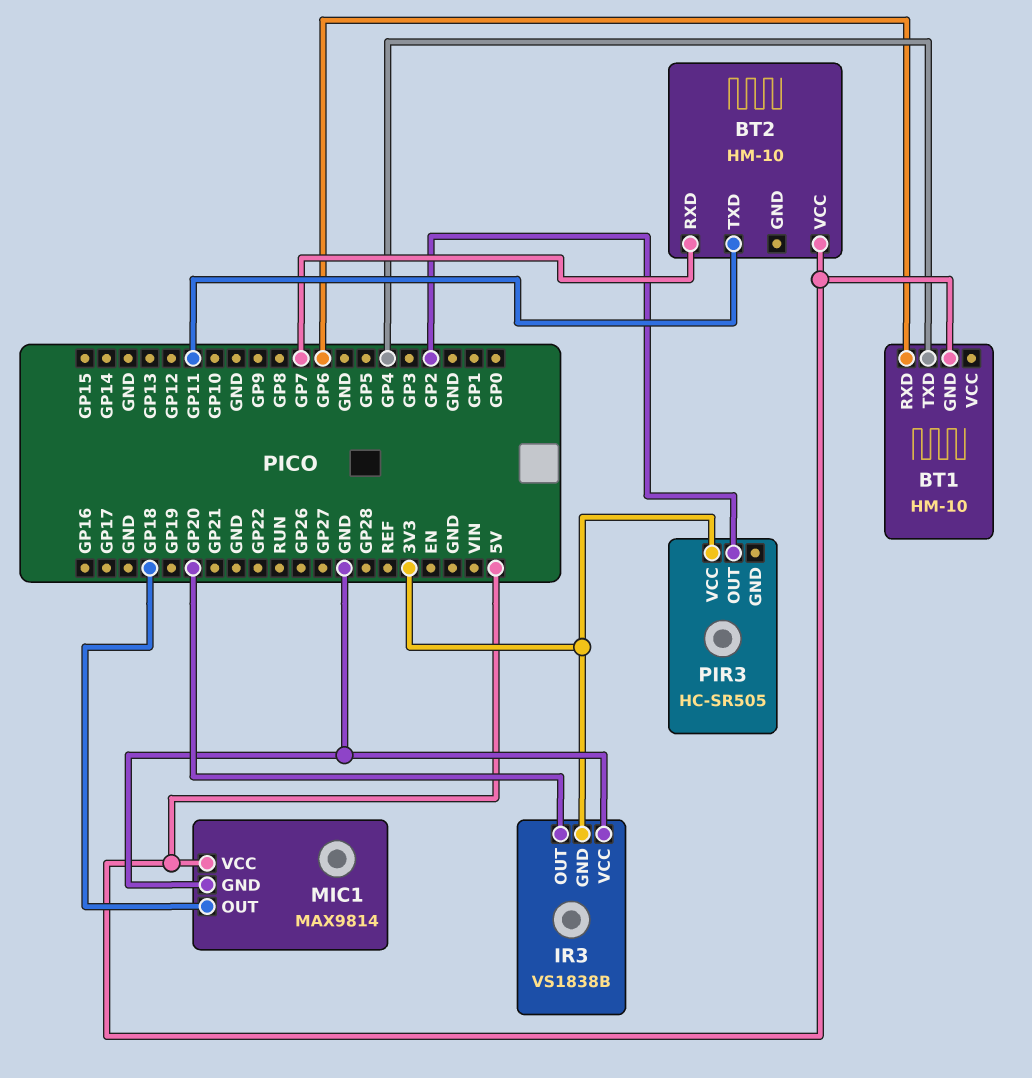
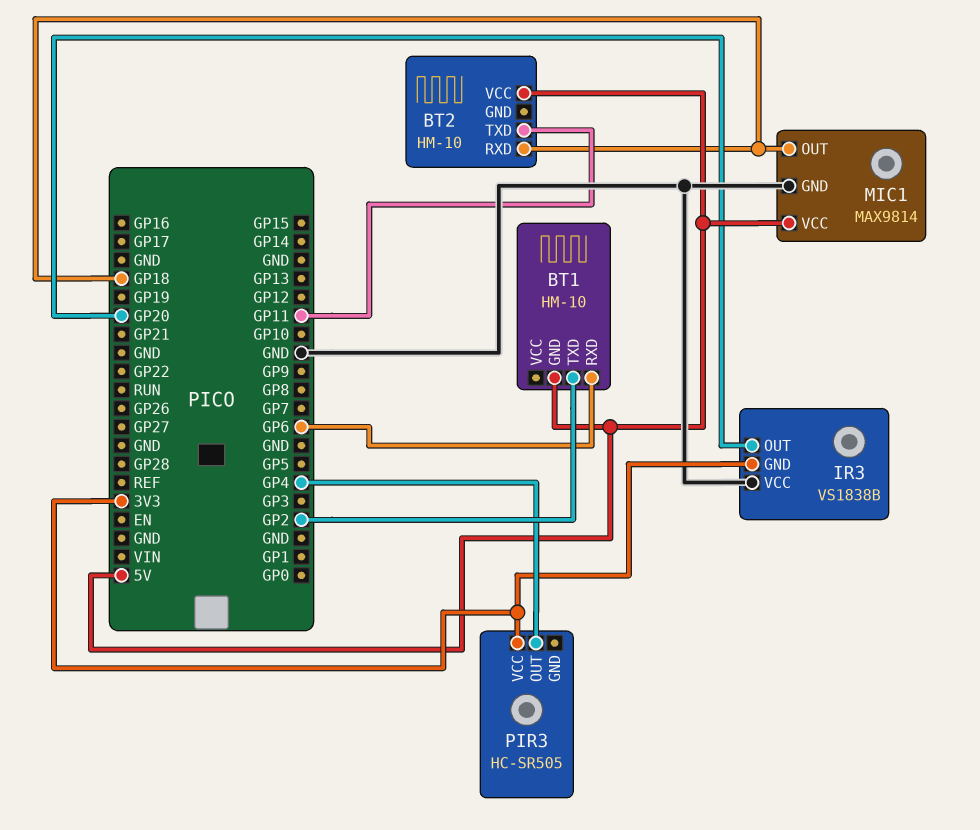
BT1 pin TXD: GP4 -> GP2
BT2 pin RXD: GP7 -> GP18
PIR3 pin OUT: GP2 -> GP4

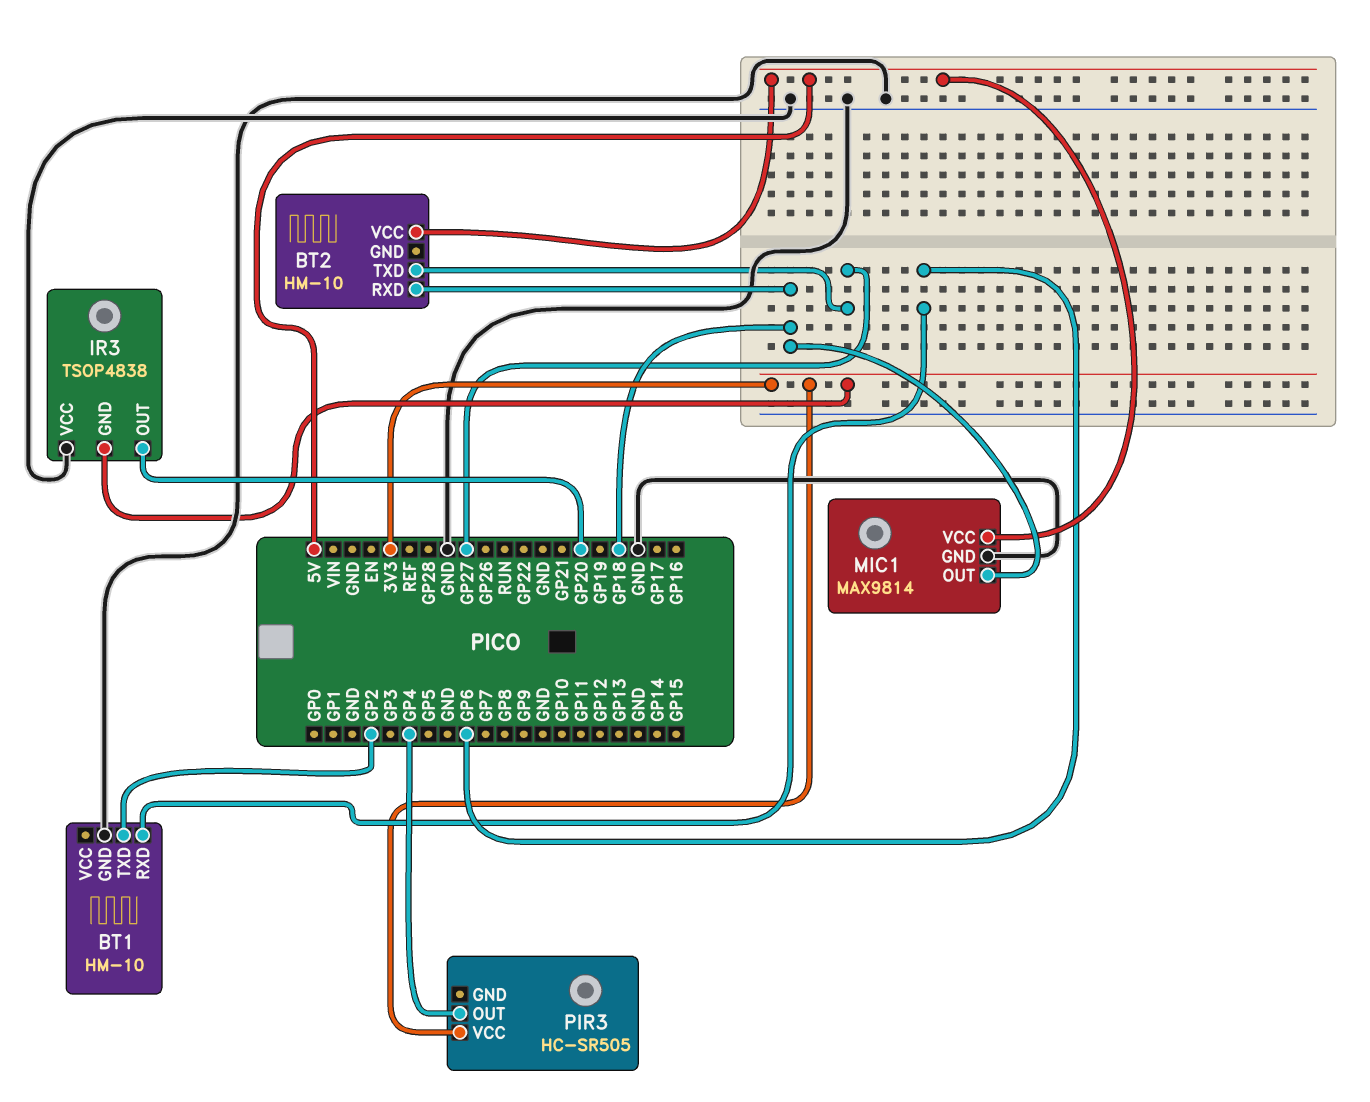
BT1 pin GND: 5V -> GND
BT2 pin TXD: GP11 -> GP27
IR3: VS1838B -> TSOP4838

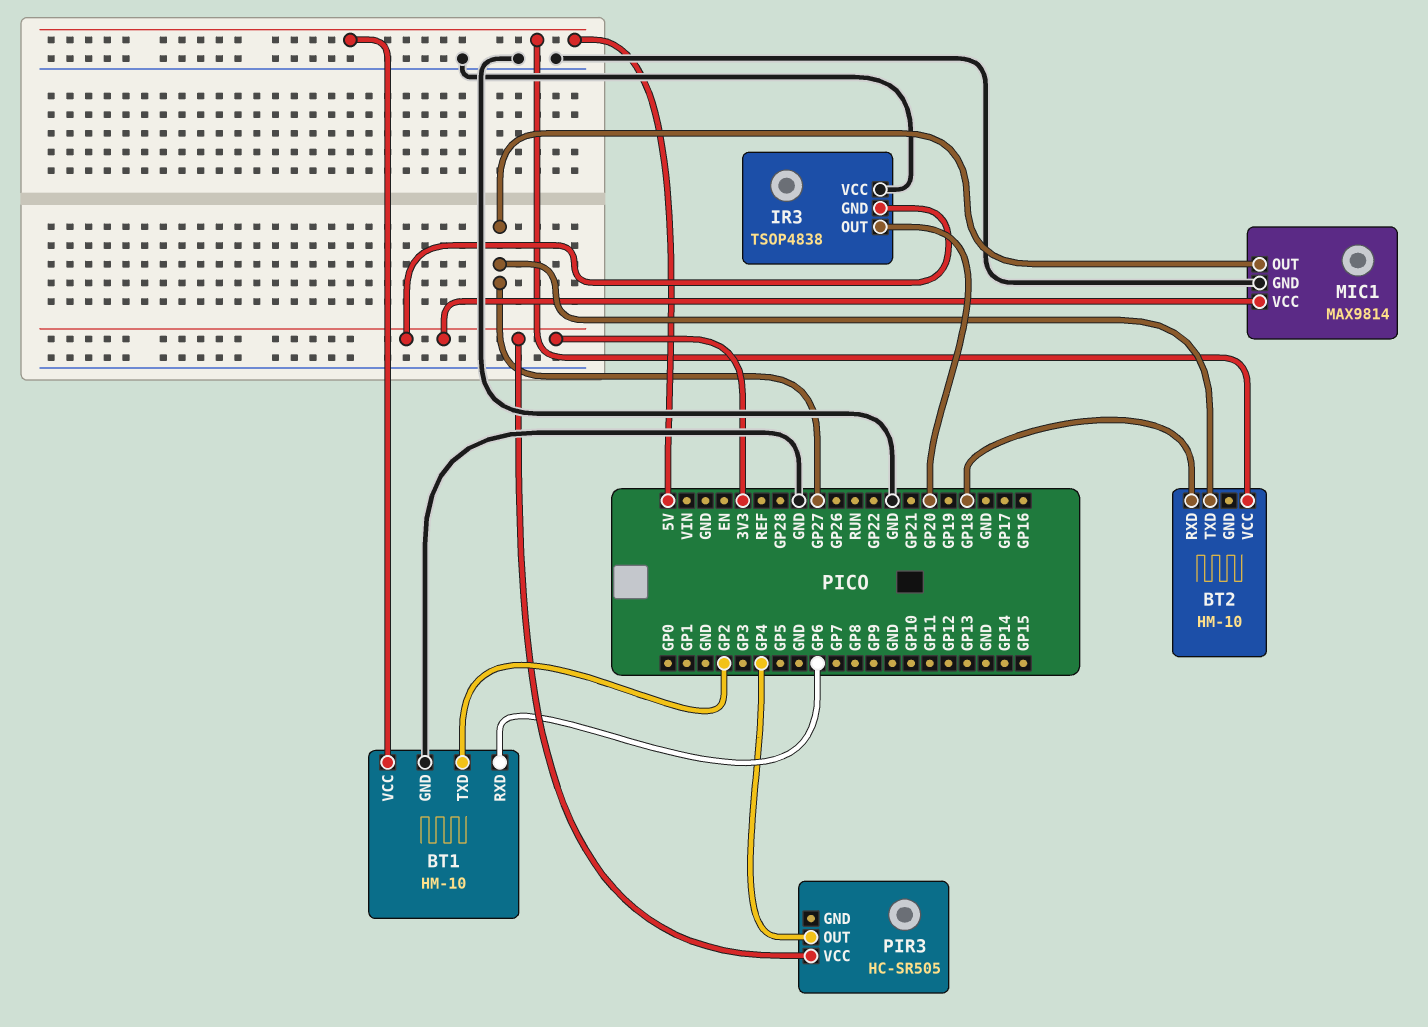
BT1 pin VCC: none -> 5V
MIC1 pin OUT: GP18 -> GP27
MIC1 pin VCC: 5V -> 3V3

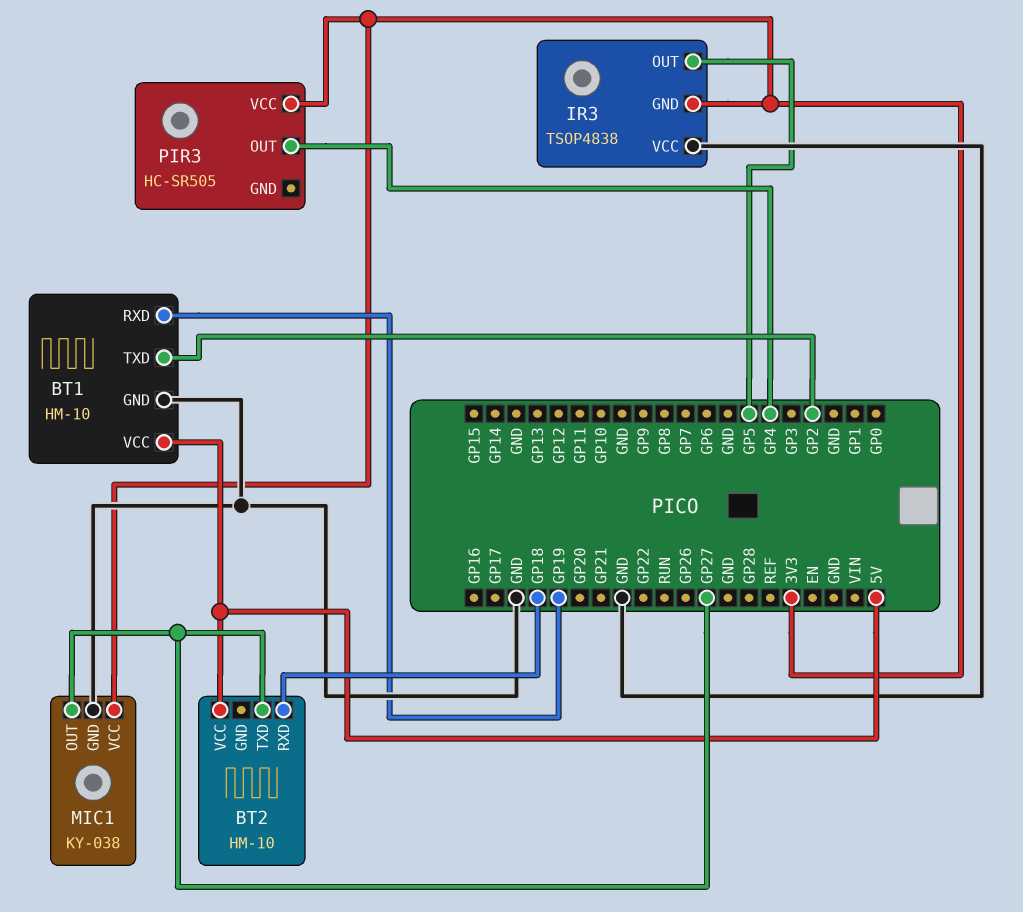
BT1 pin RXD: GP6 -> GP19
IR3 pin OUT: GP20 -> GP5
MIC1: MAX9814 -> KY-038

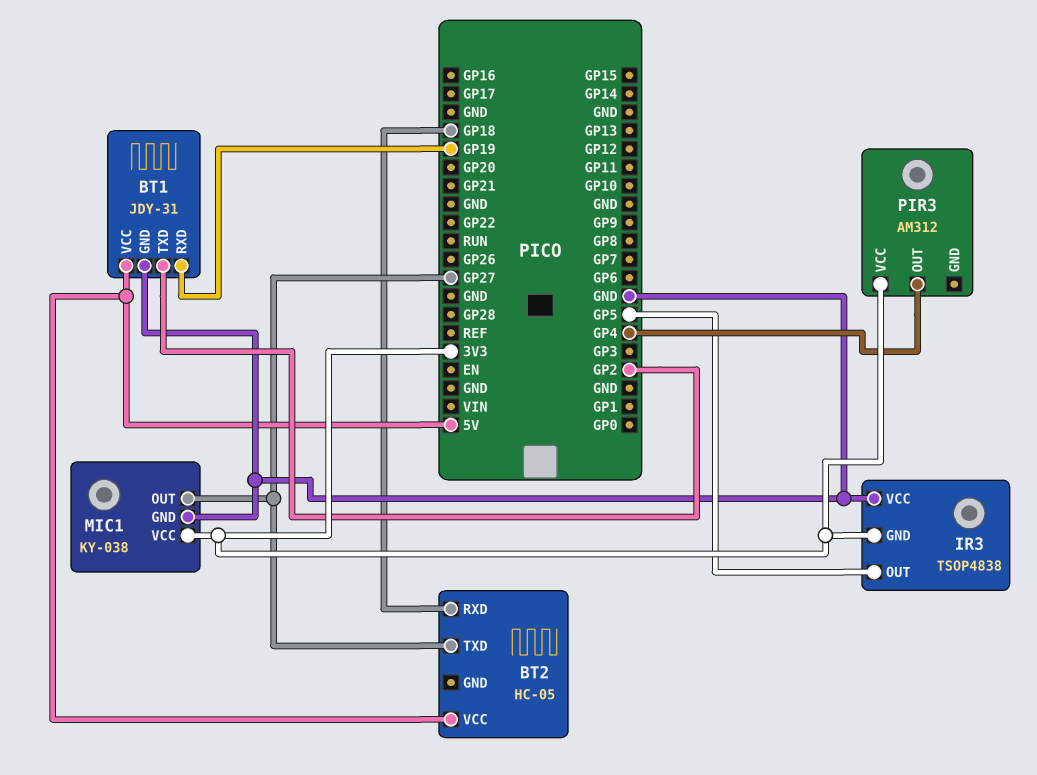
BT1: HM-10 -> JDY-31
BT2: HM-10 -> HC-05
PIR3: HC-SR505 -> AM312

